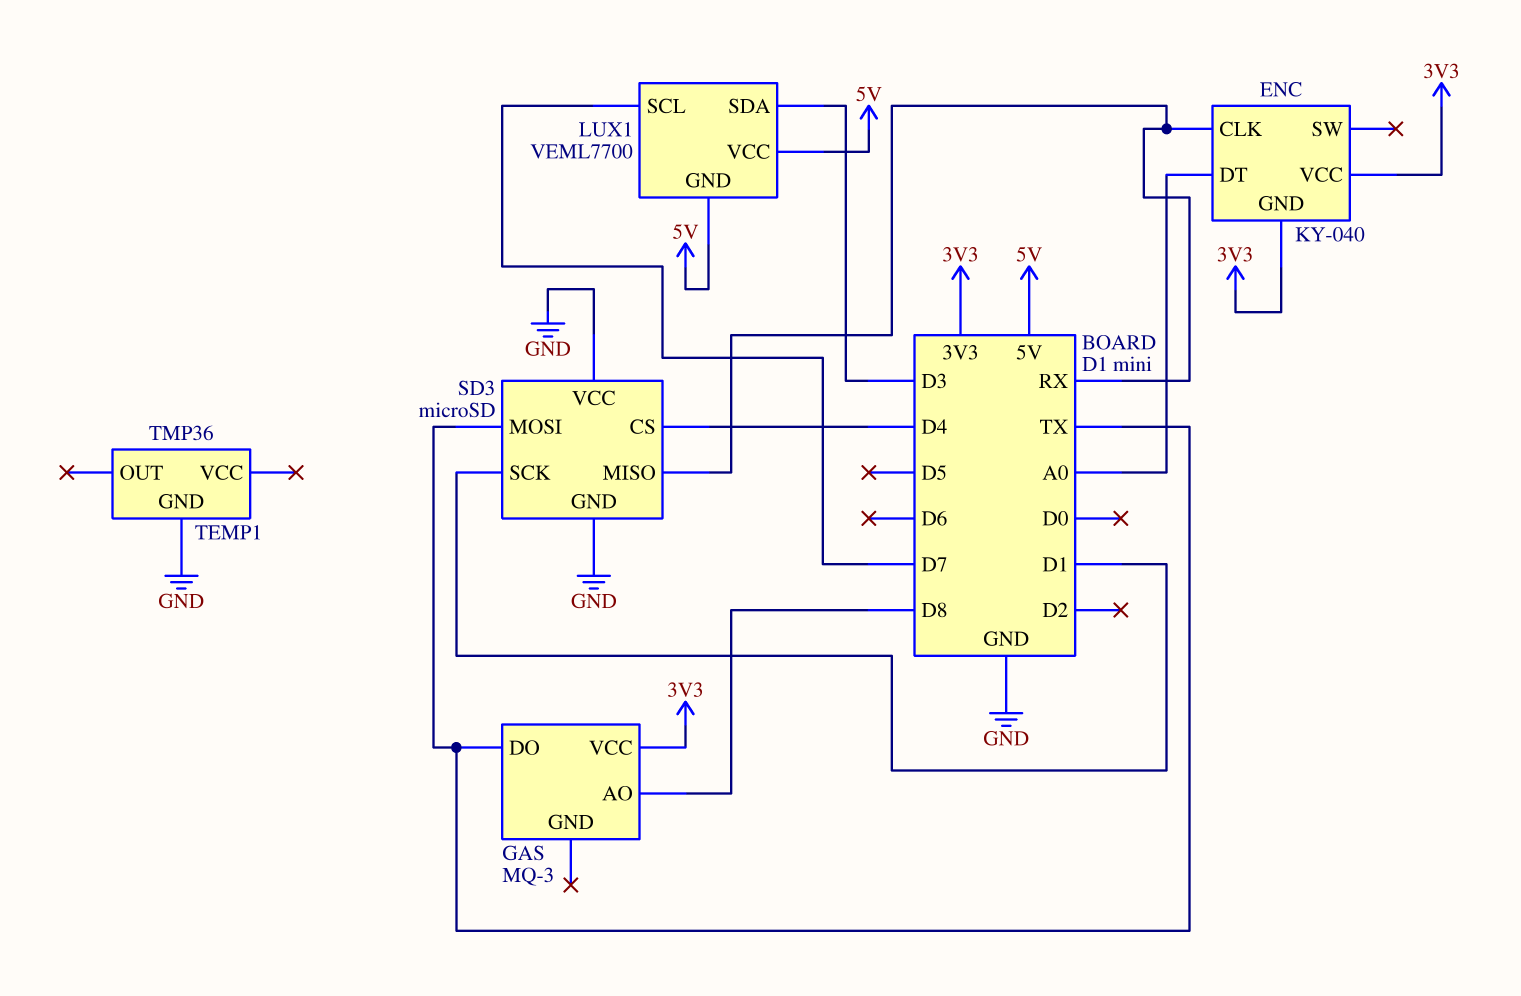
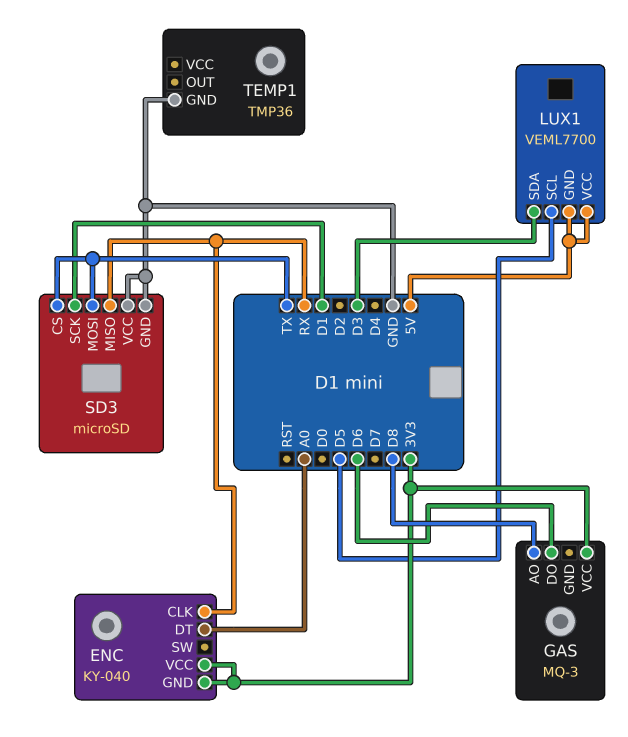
GAS pin DO: TX -> D6
LUX1 pin SCL: D7 -> D5
SD3 pin CS: D4 -> TX

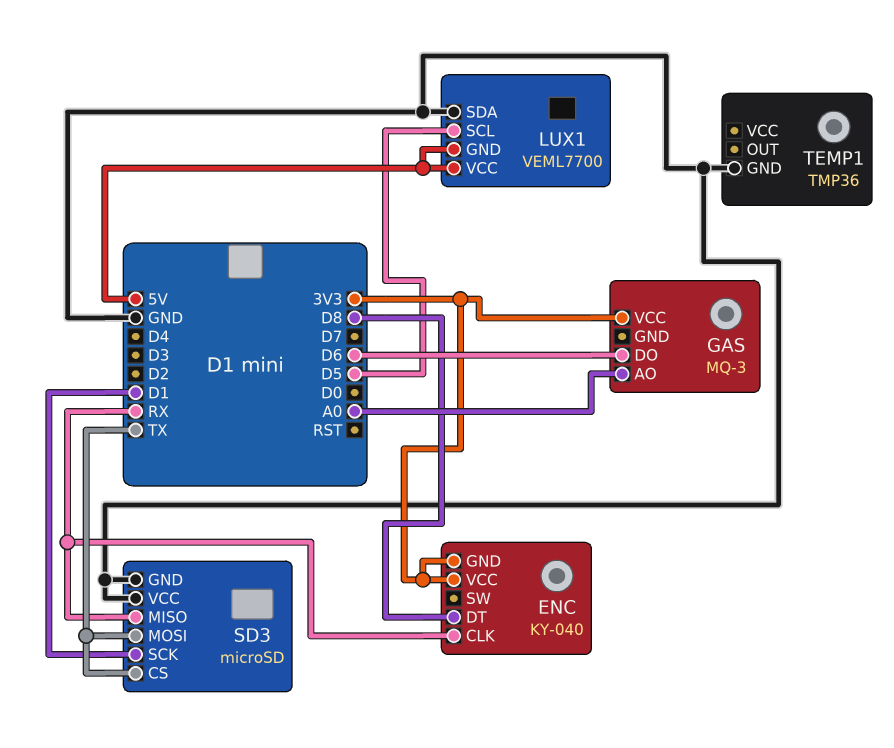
ENC pin DT: A0 -> D8
GAS pin AO: D8 -> A0
LUX1 pin SDA: D3 -> GND

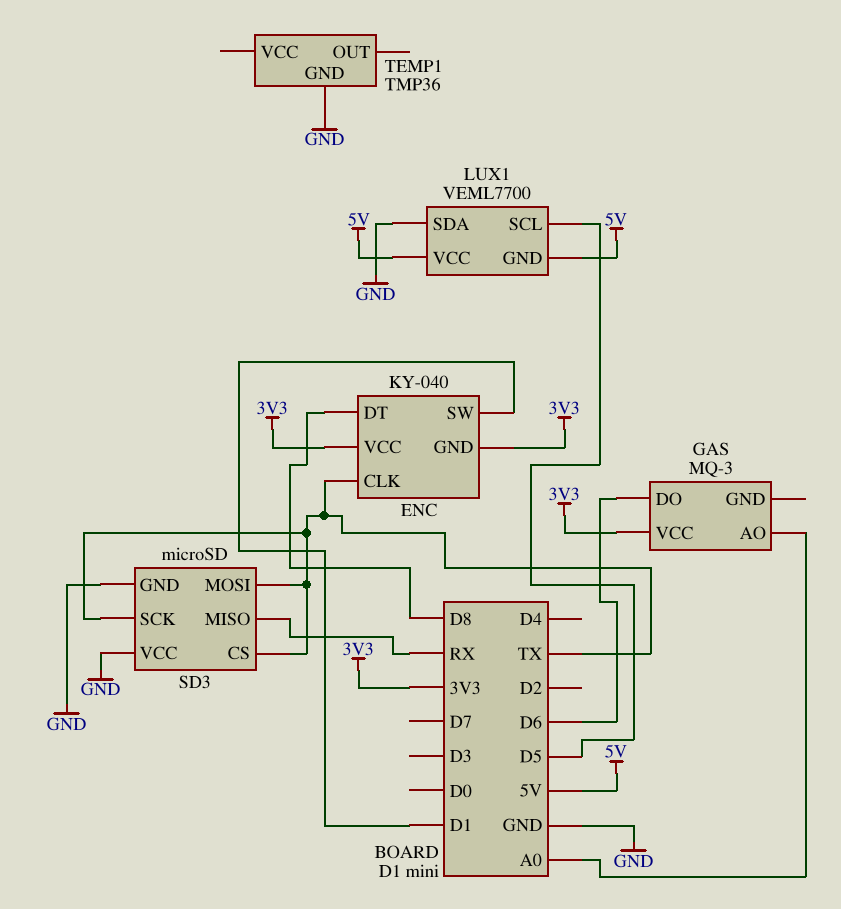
ENC pin CLK: RX -> TX
ENC pin SW: none -> D1
SD3 pin SCK: D1 -> TX

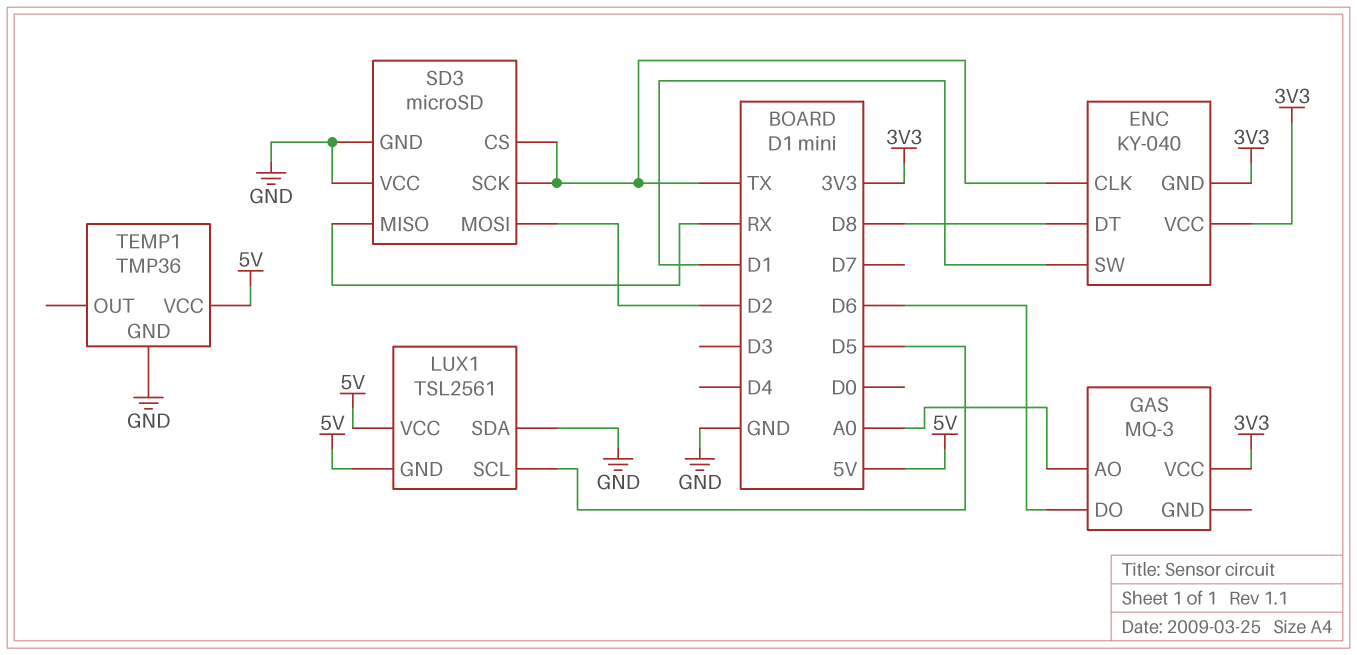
LUX1: VEML7700 -> TSL2561
SD3 pin MOSI: TX -> D2
TEMP1 pin VCC: none -> 5V

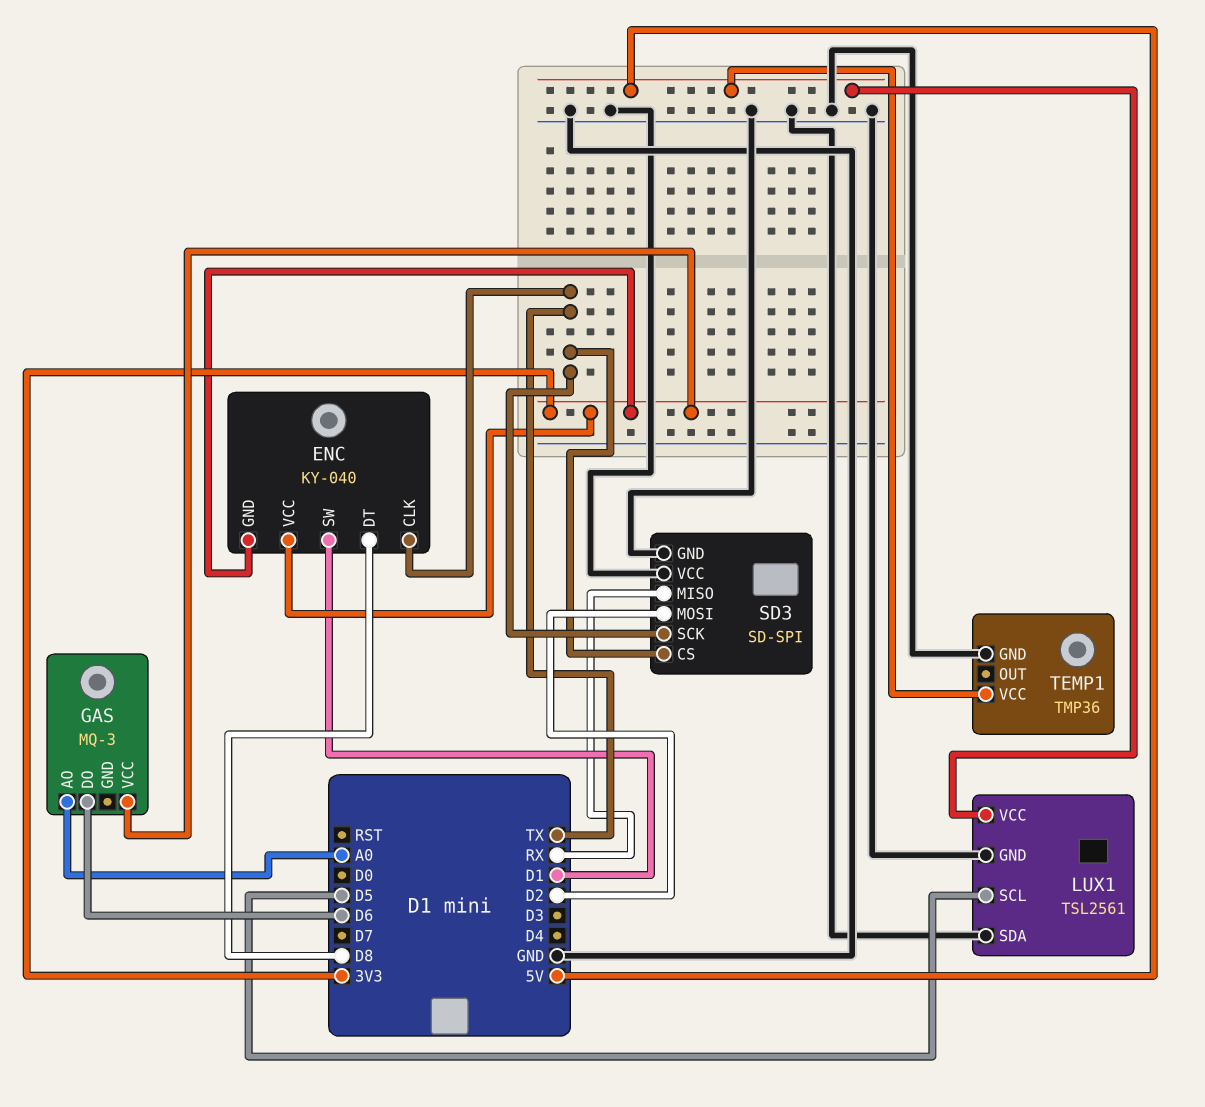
LUX1 pin GND: 5V -> GND
SD3: microSD -> SD-SPI

